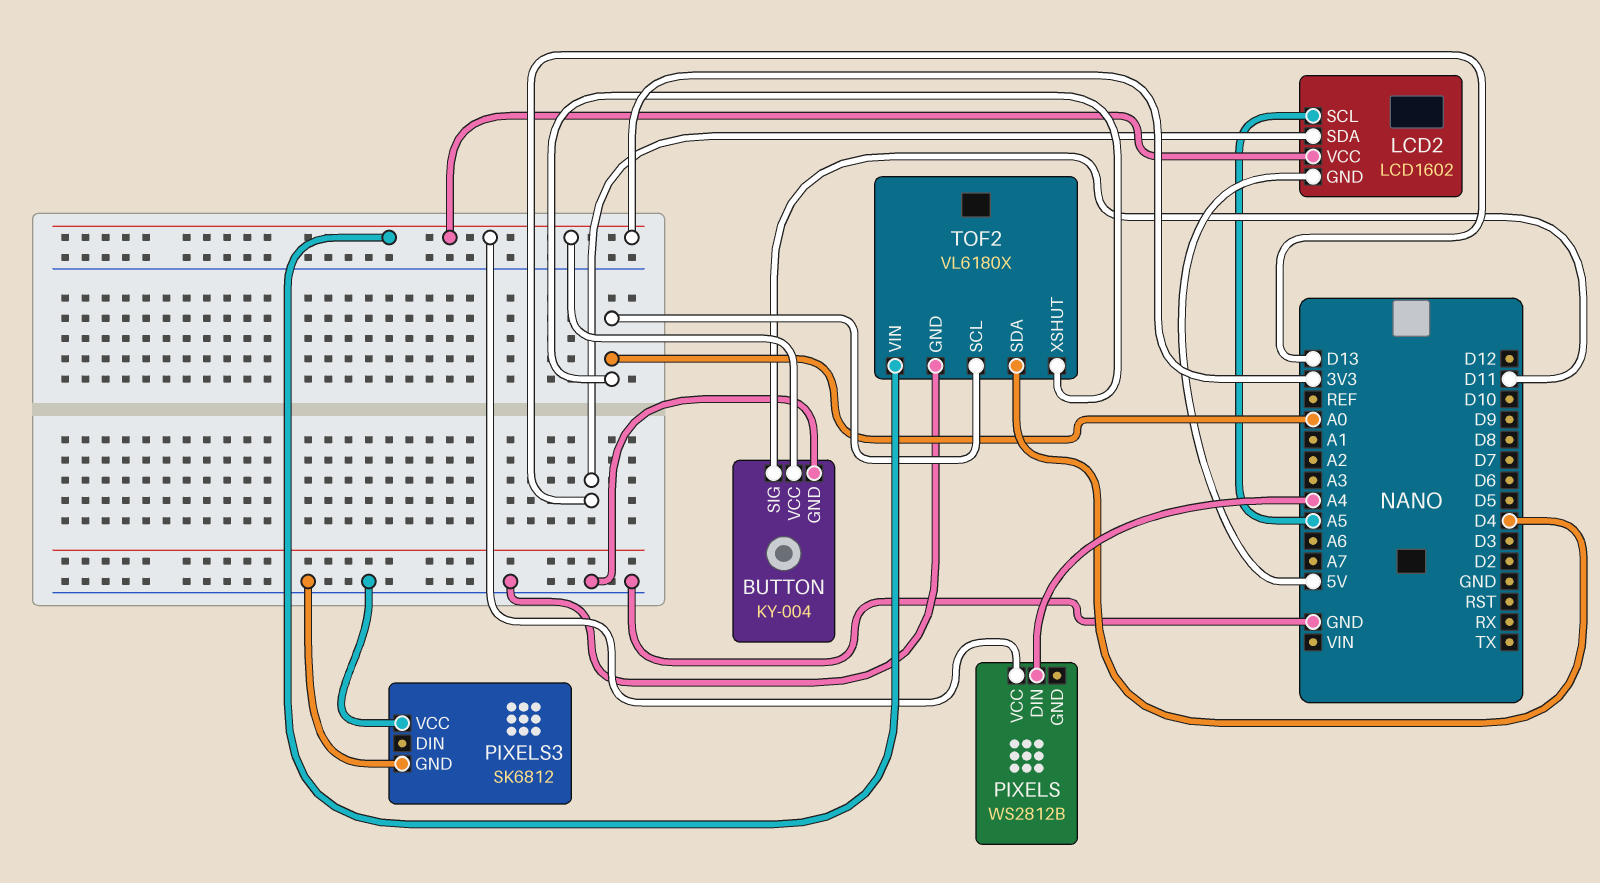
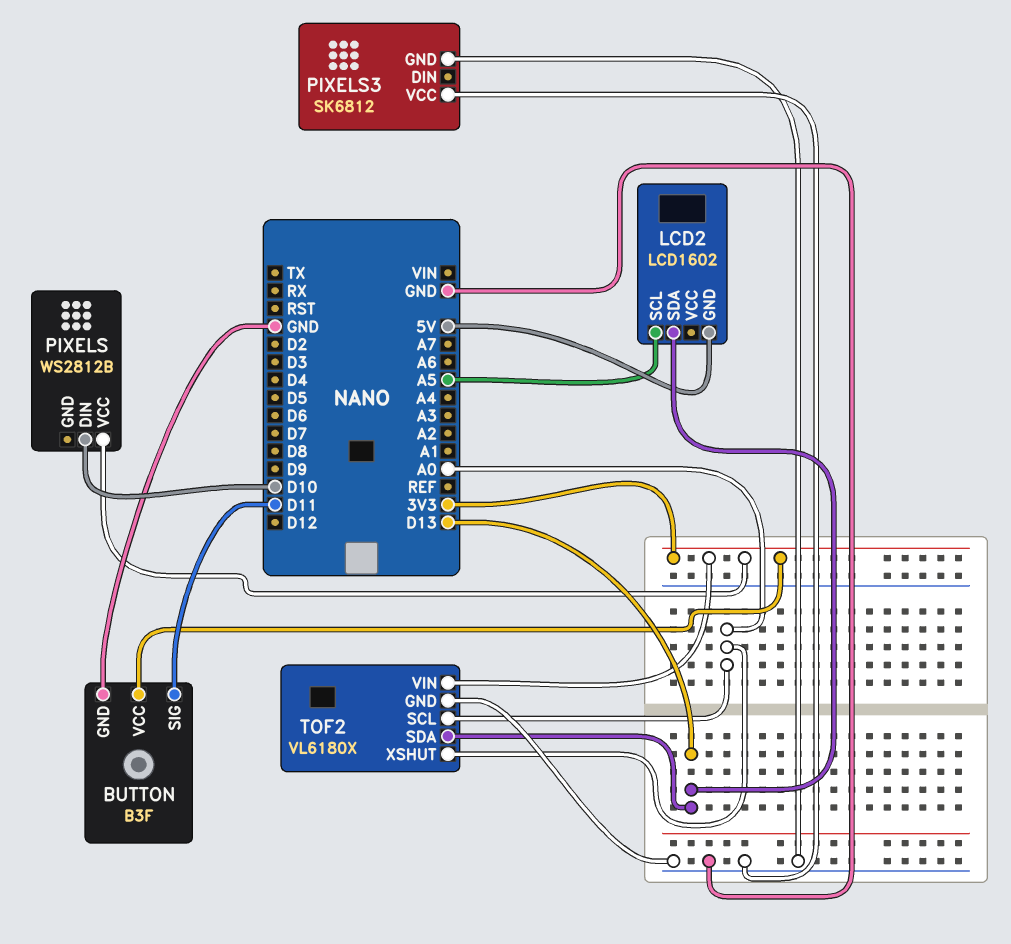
BUTTON: KY-004 -> B3F
LCD2 pin VCC: 3V3 -> none
PIXELS pin DIN: A4 -> D10
TOF2 pin SDA: D4 -> D13

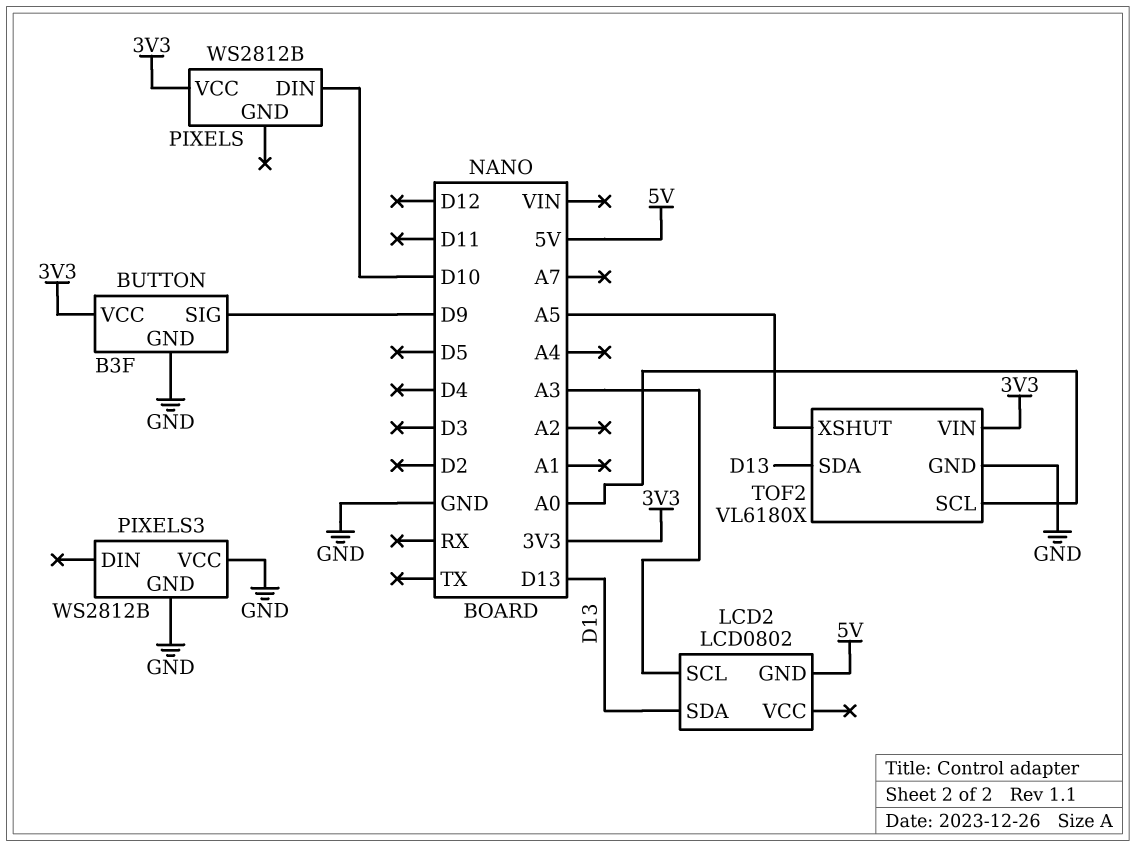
BUTTON pin SIG: D11 -> D9
LCD2: LCD1602 -> LCD0802
LCD2 pin SCL: A5 -> A3
PIXELS3: SK6812 -> WS2812B
TOF2 pin XSHUT: A0 -> A5

